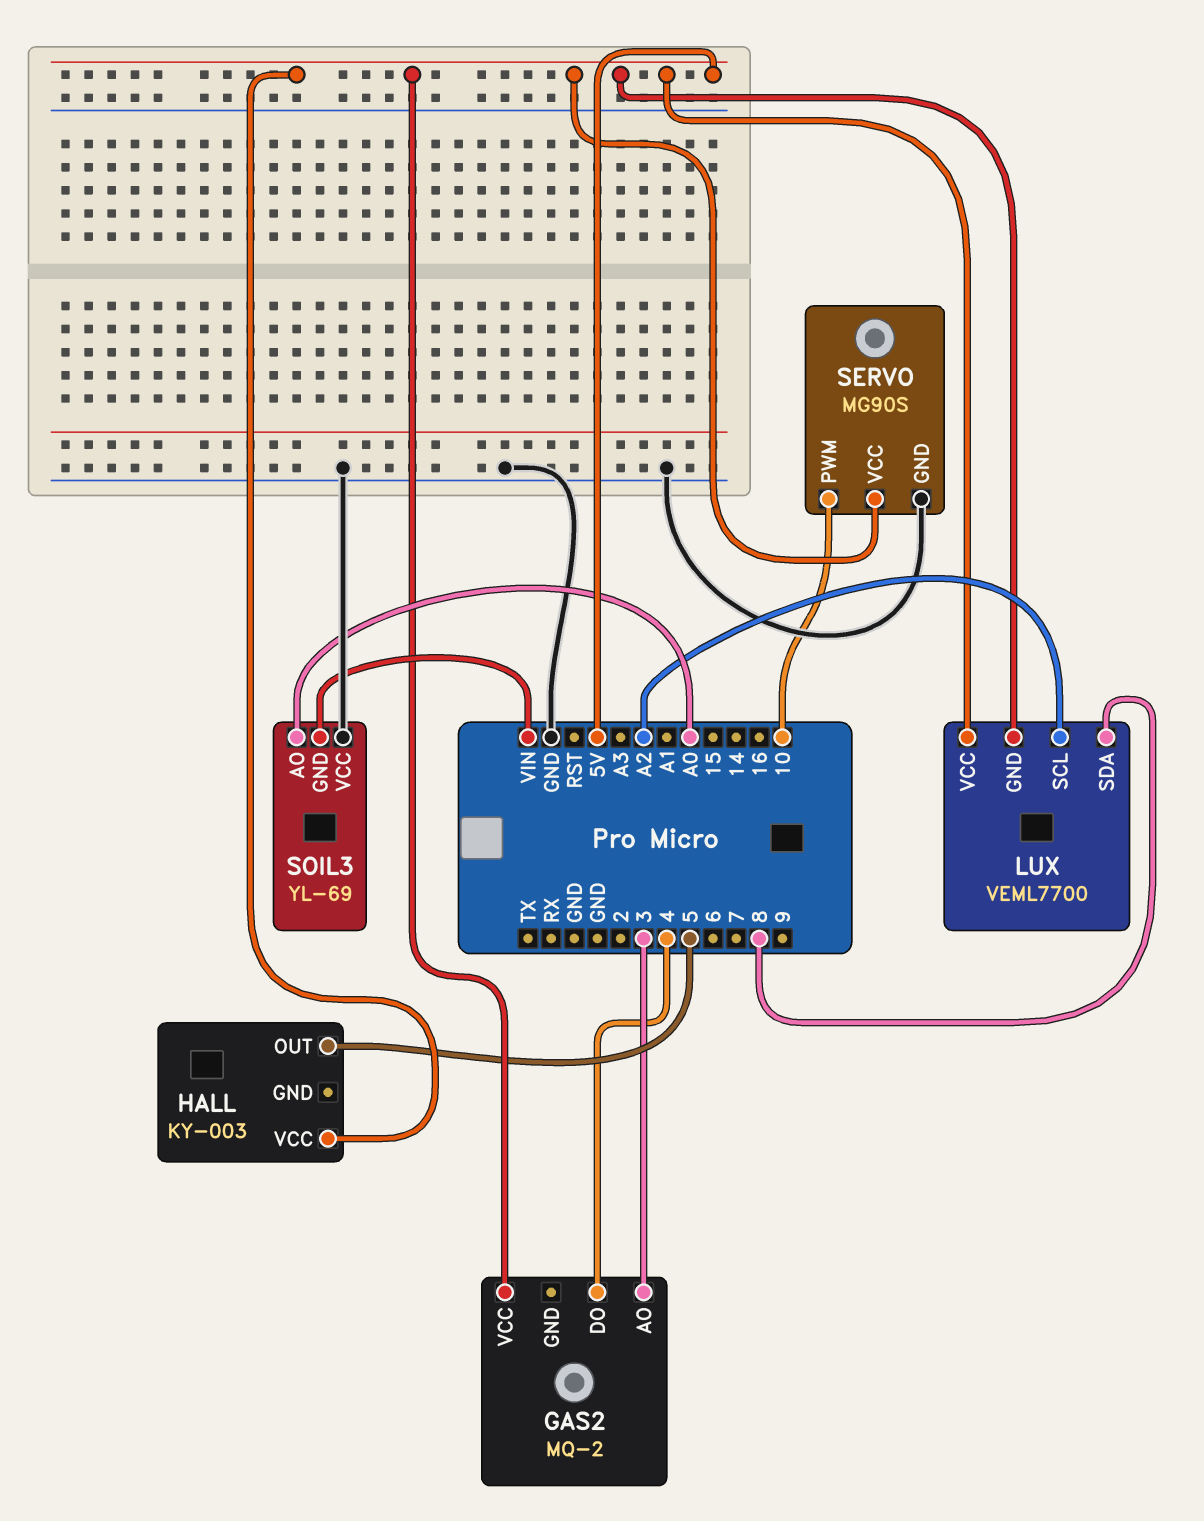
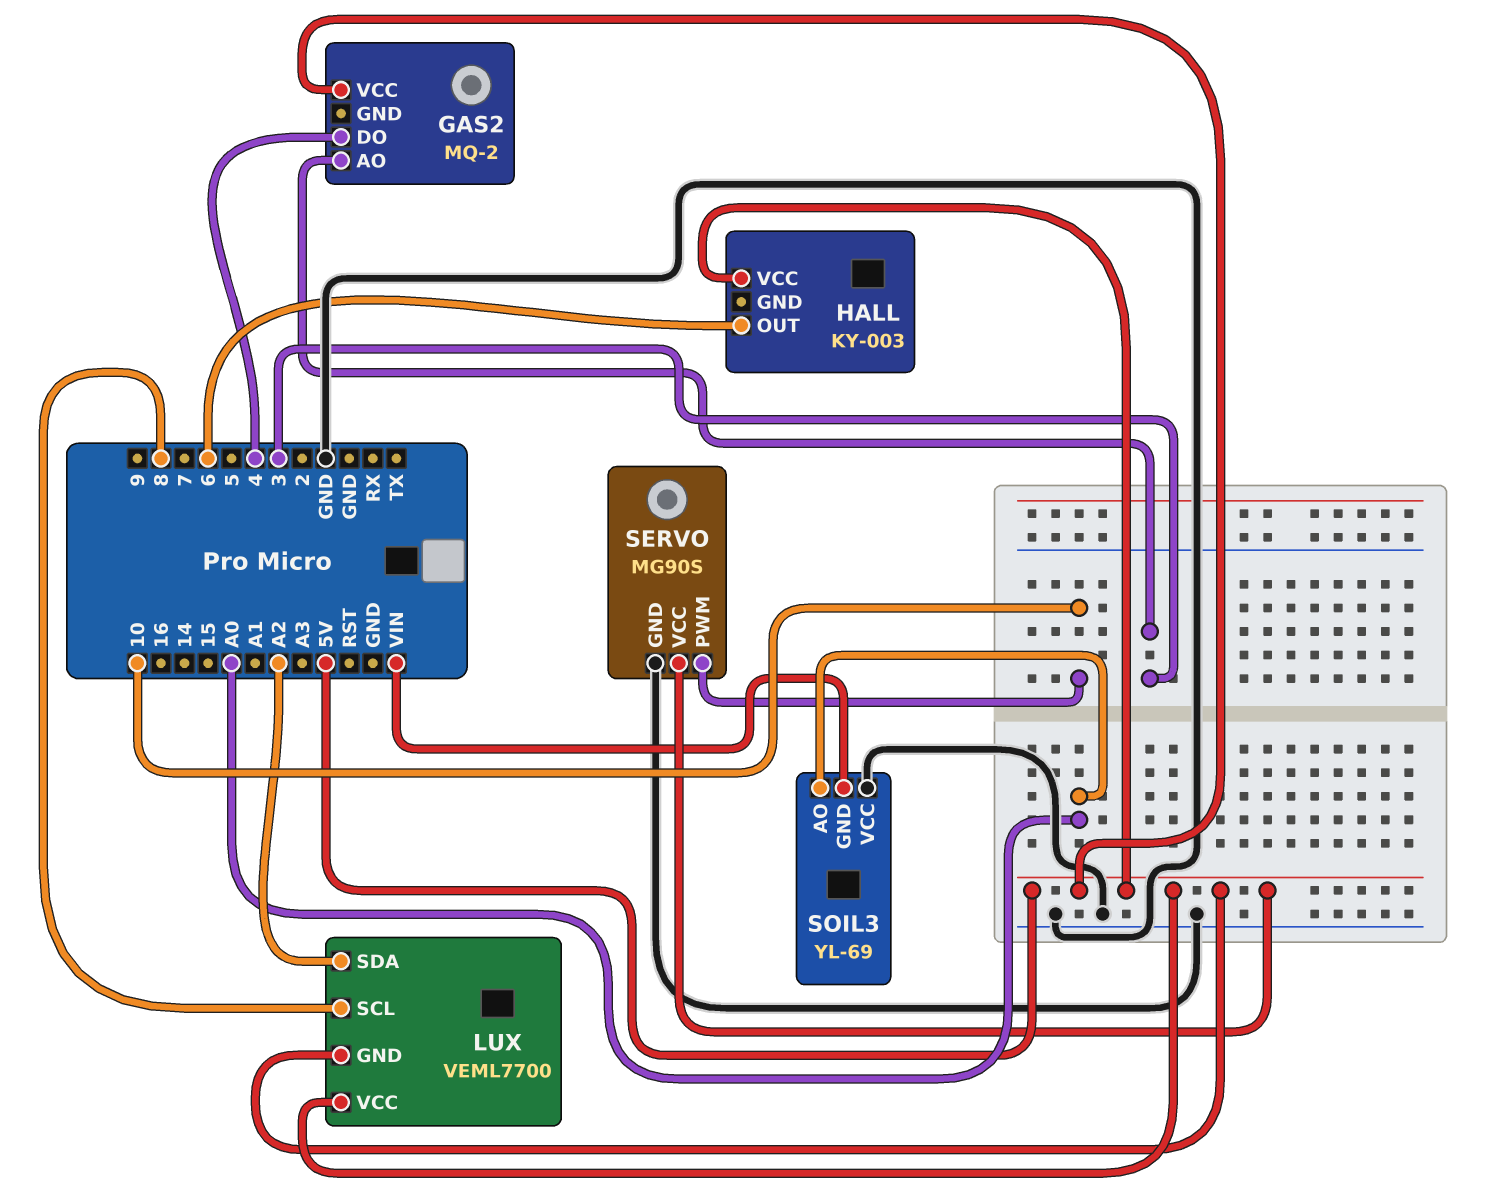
HALL pin OUT: 5 -> 6
LUX pin SCL: A2 -> 8
LUX pin SDA: 8 -> A2

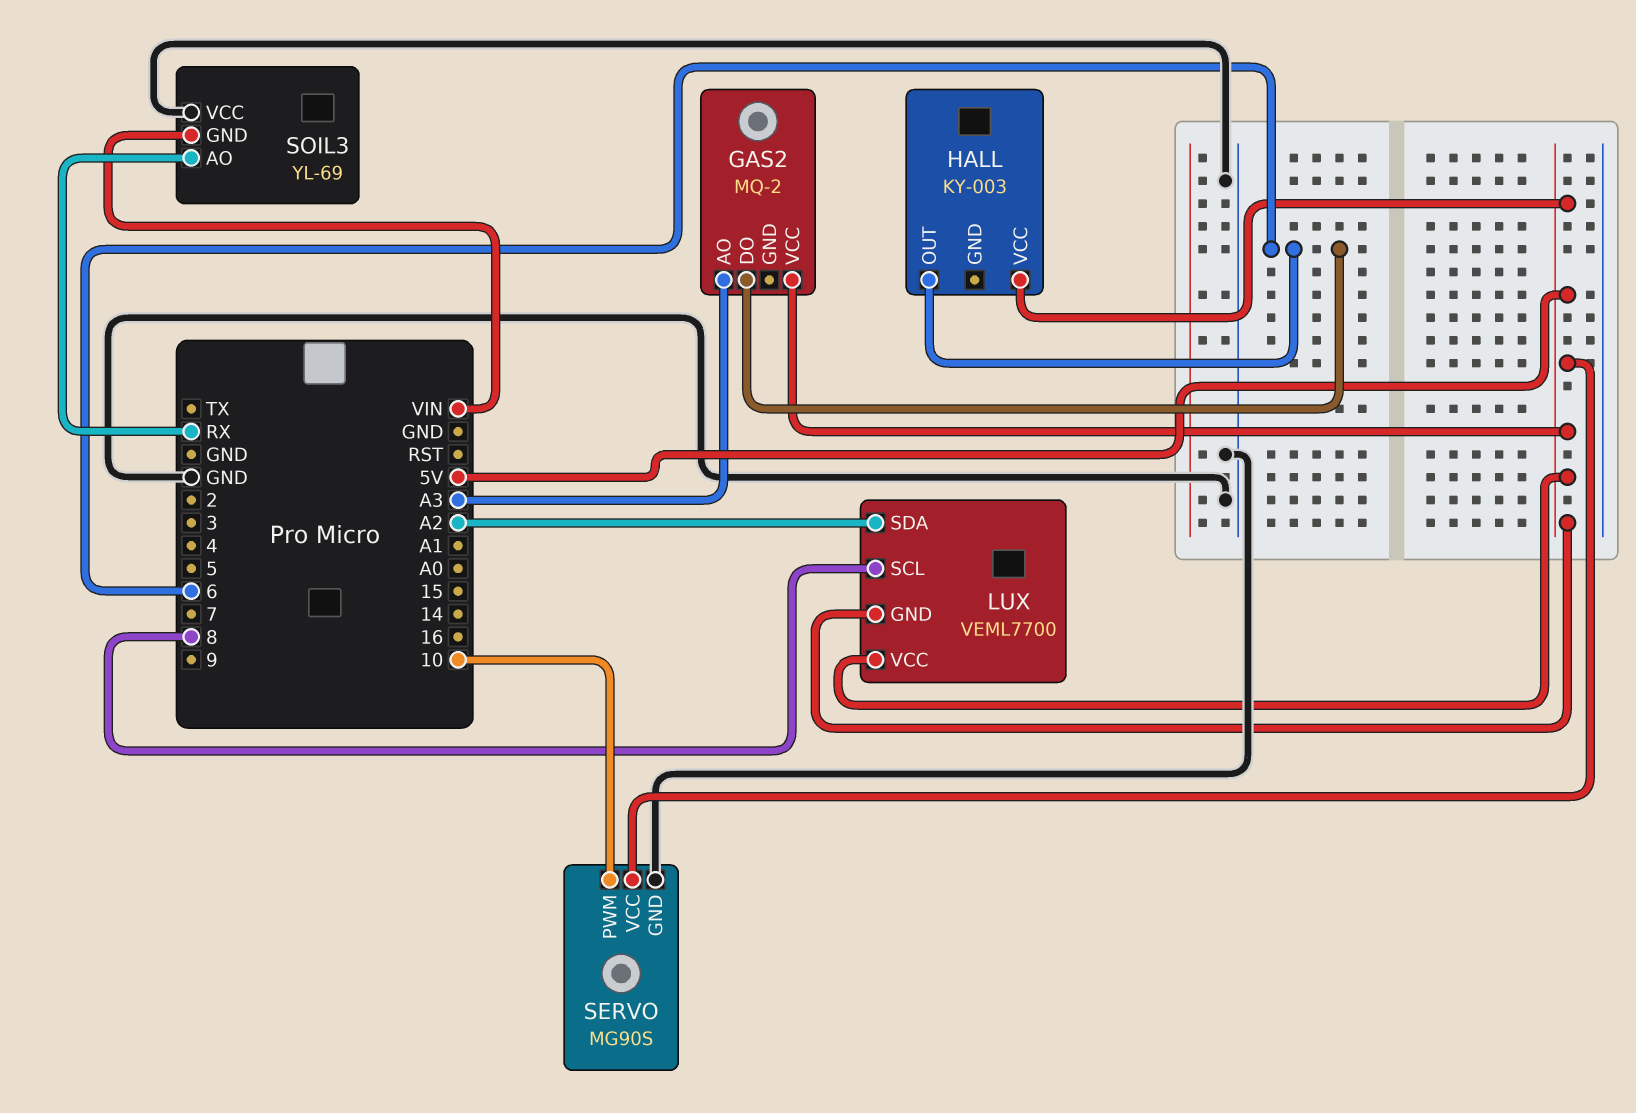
GAS2 pin AO: 3 -> A3
GAS2 pin DO: 4 -> 6
SOIL3 pin AO: A0 -> RX

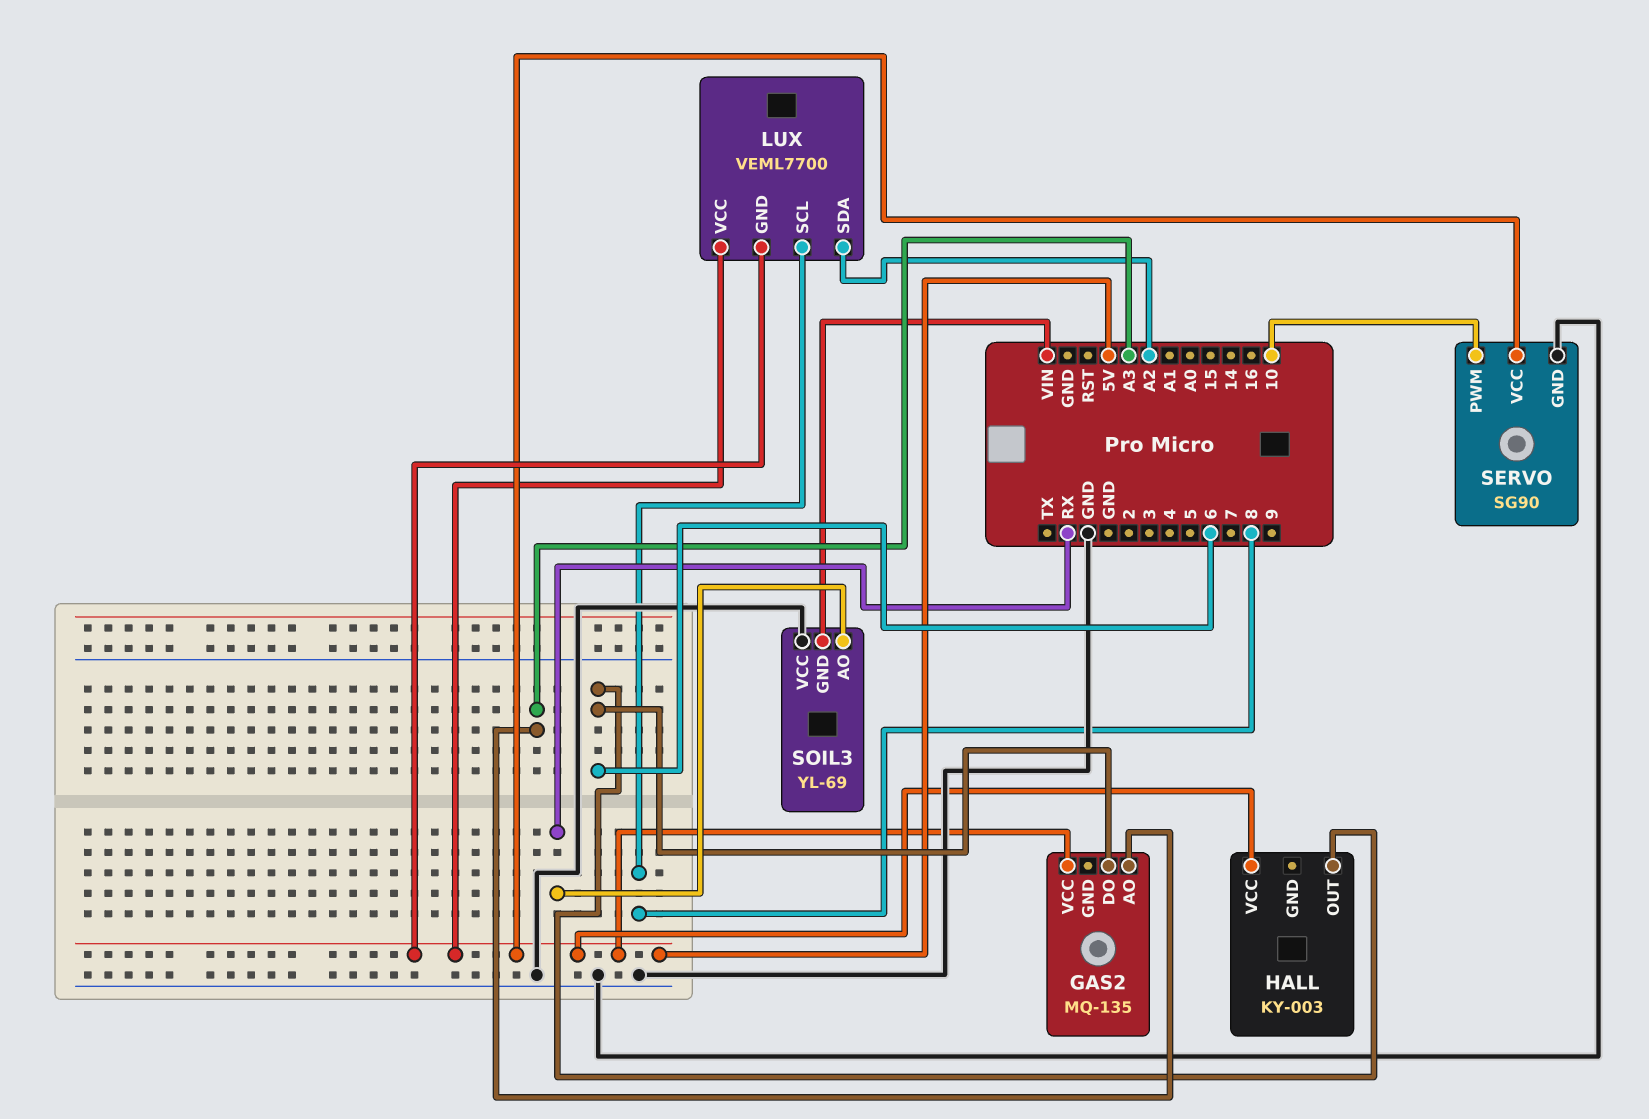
GAS2: MQ-2 -> MQ-135
SERVO: MG90S -> SG90

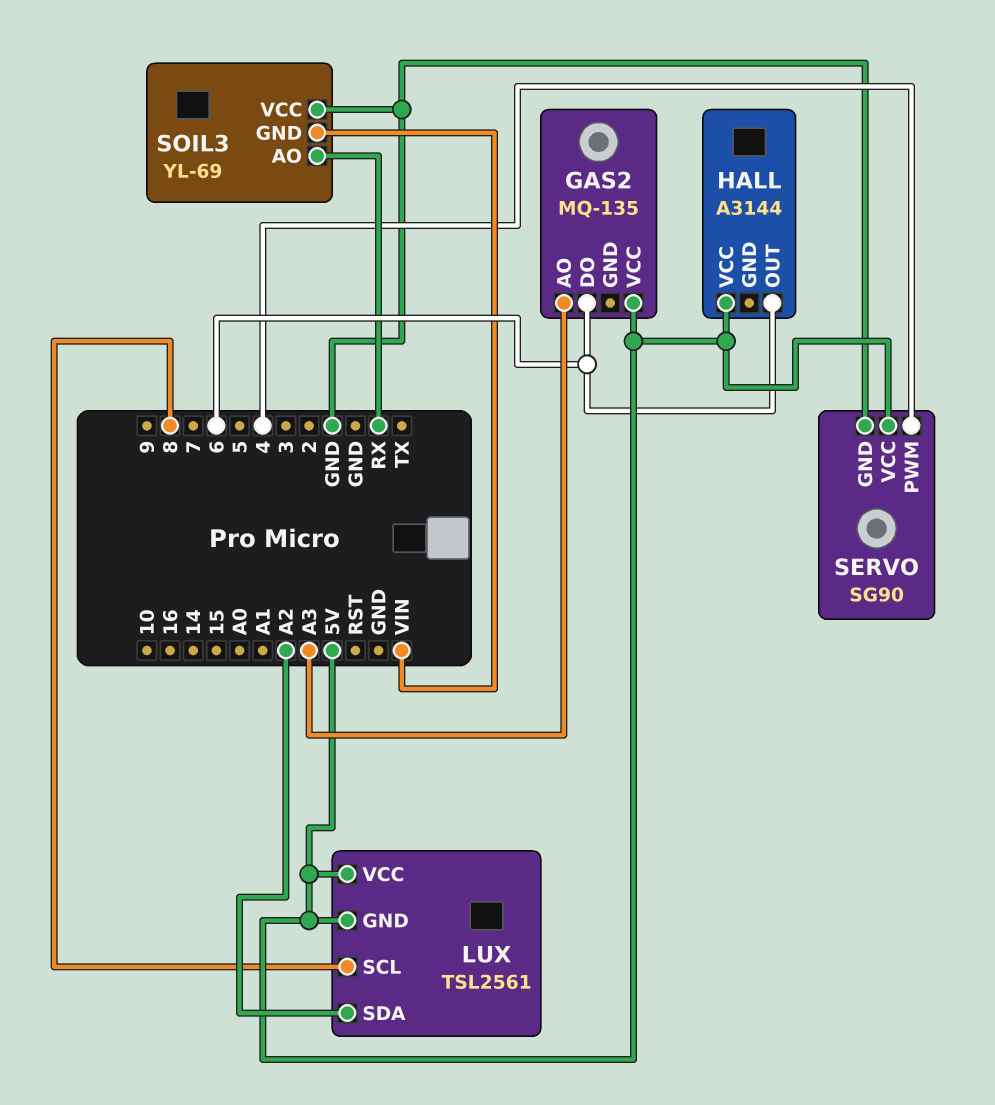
HALL: KY-003 -> A3144
LUX: VEML7700 -> TSL2561
SERVO pin PWM: 10 -> 4

